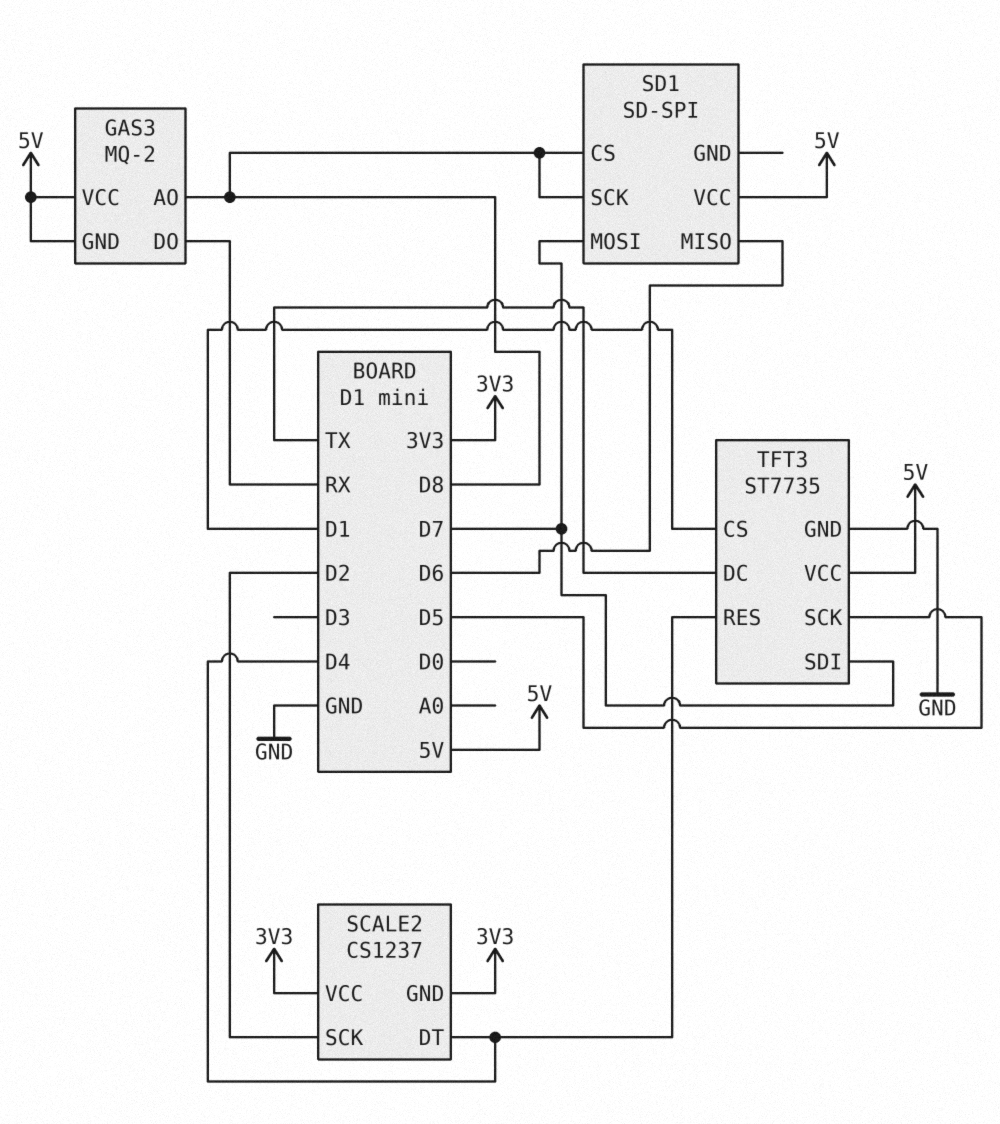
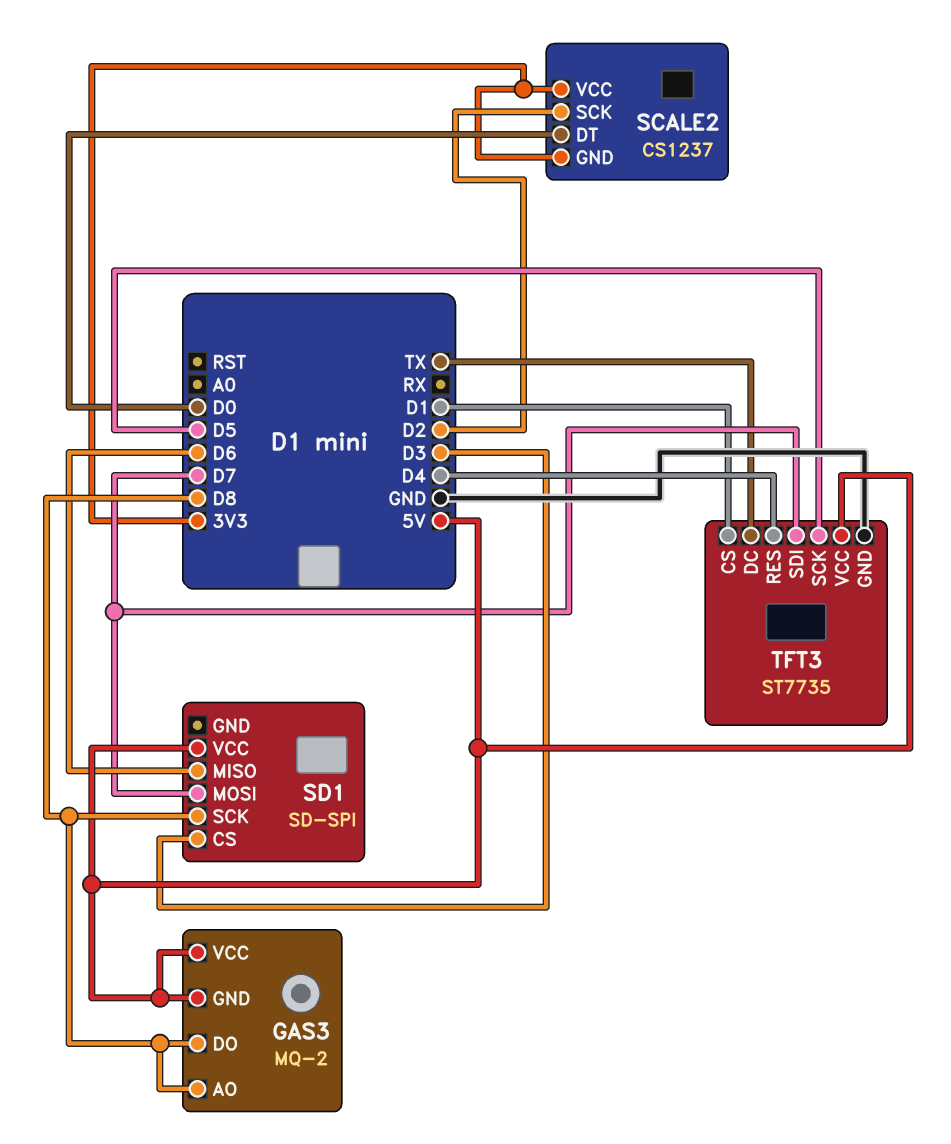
GAS3 pin DO: RX -> D8
SCALE2 pin DT: D4 -> D0
SD1 pin CS: D8 -> D3

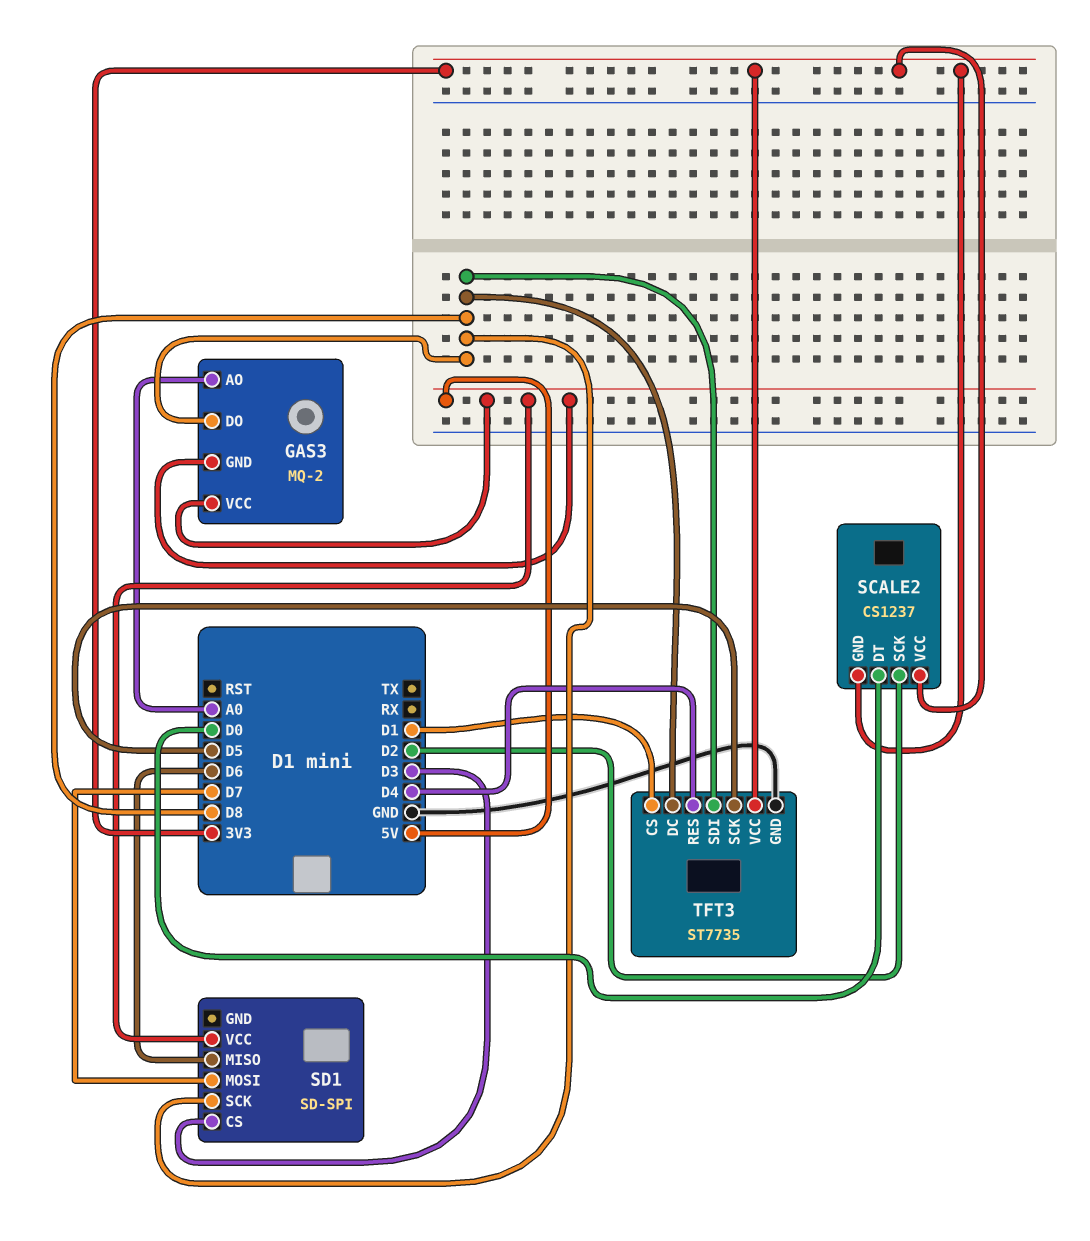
GAS3 pin AO: D8 -> A0
TFT3 pin DC: TX -> D8
TFT3 pin SDI: D7 -> D8
TFT3 pin VCC: 5V -> 3V3

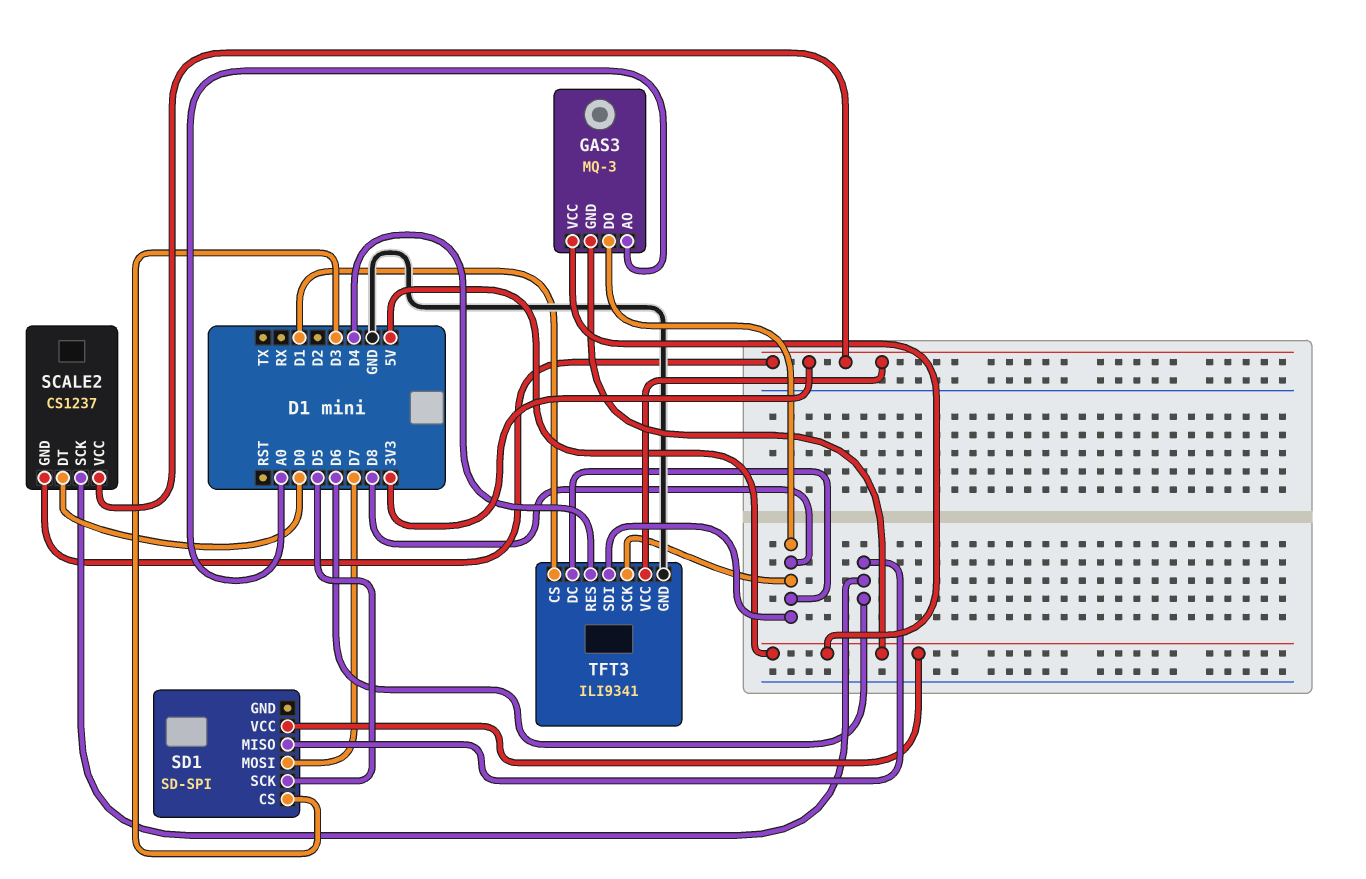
GAS3: MQ-2 -> MQ-3
SCALE2 pin SCK: D2 -> D6
SD1 pin SCK: D8 -> D5
TFT3: ST7735 -> ILI9341
TFT3 pin SCK: D5 -> D8

